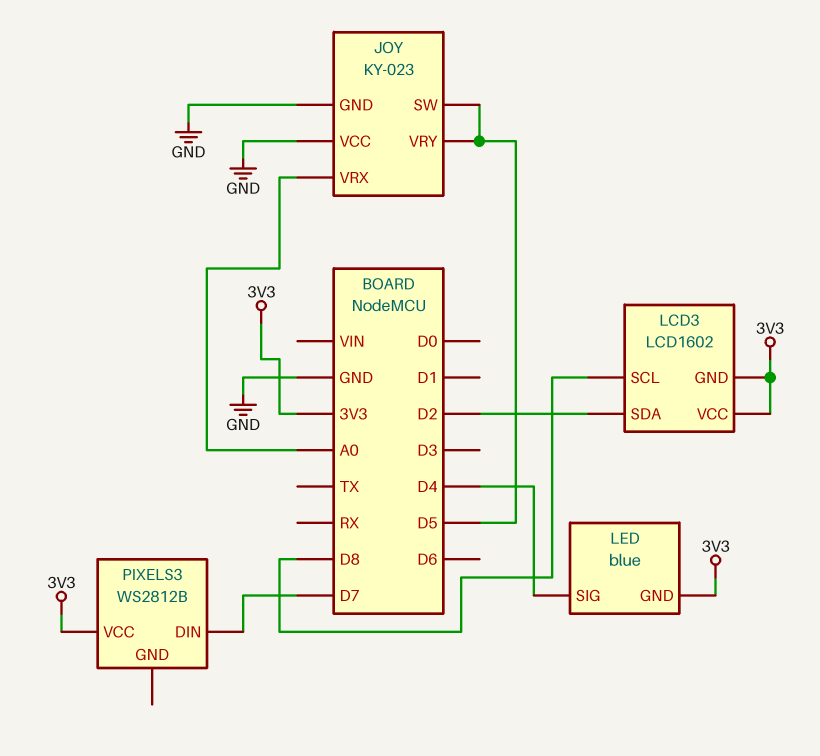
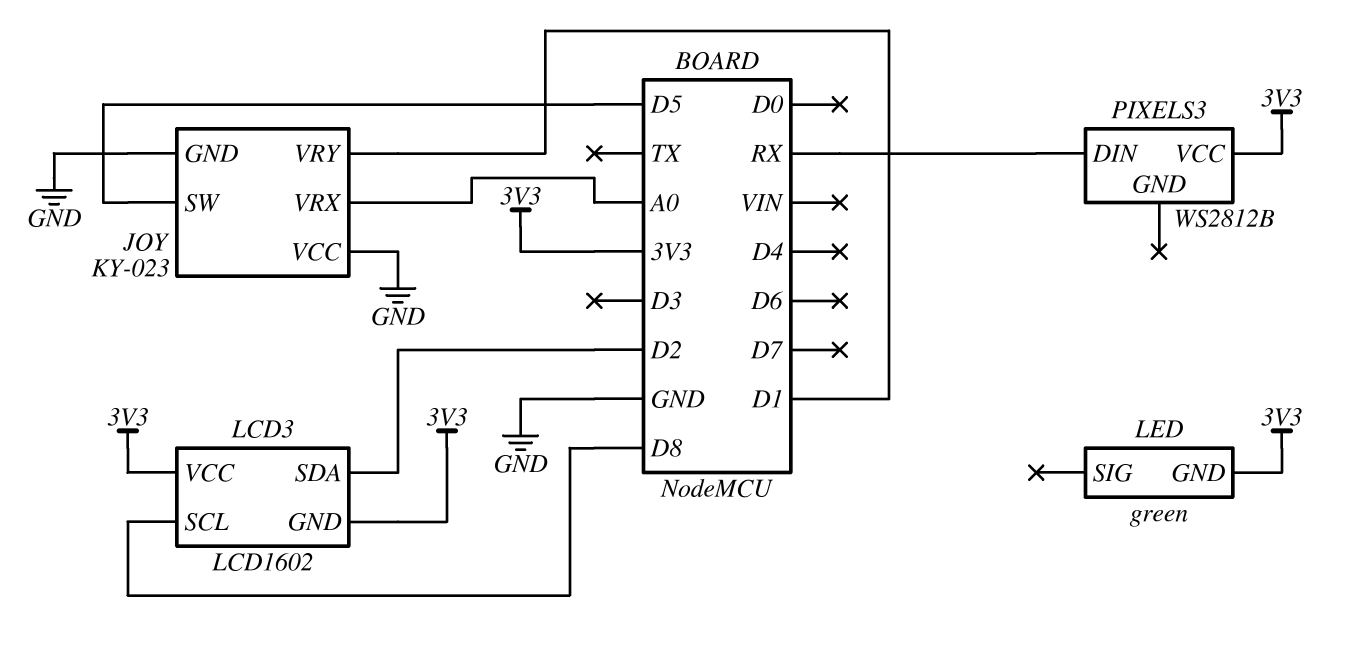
JOY pin VRY: D5 -> D1
LED: blue -> green
LED pin SIG: D4 -> none
PIXELS3 pin DIN: D7 -> RX

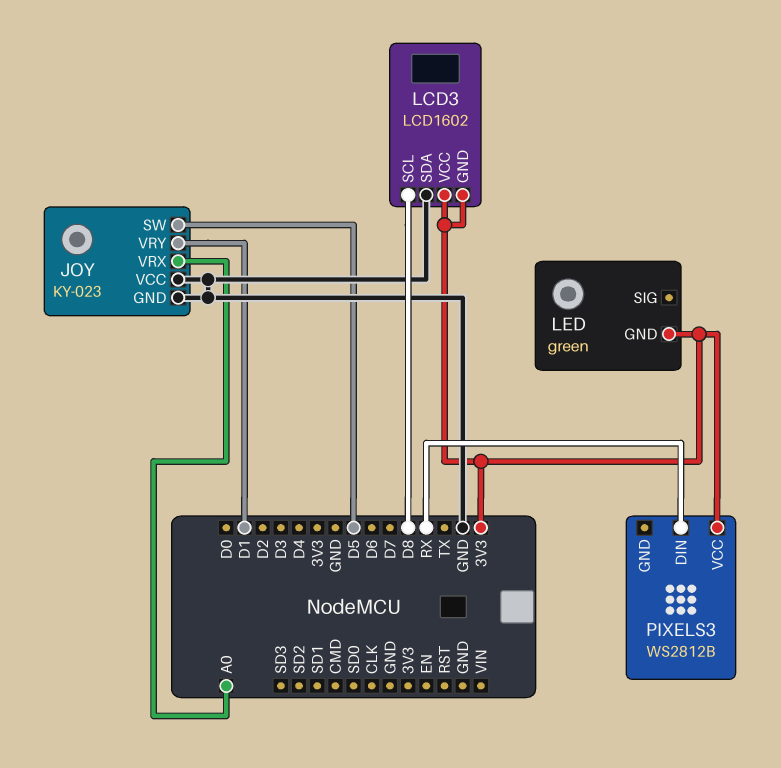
LCD3 pin SDA: D2 -> GND

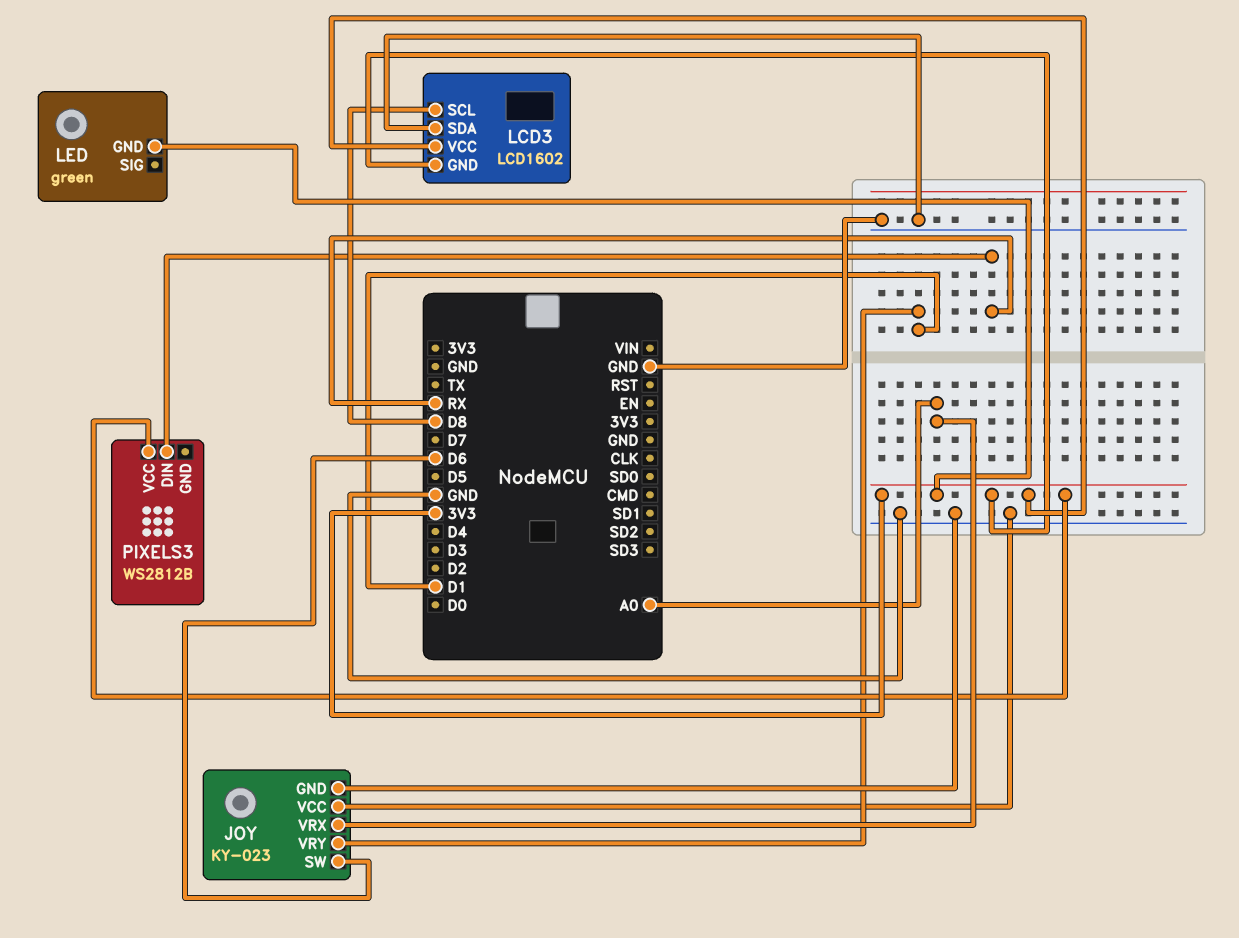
JOY pin SW: D5 -> D6

